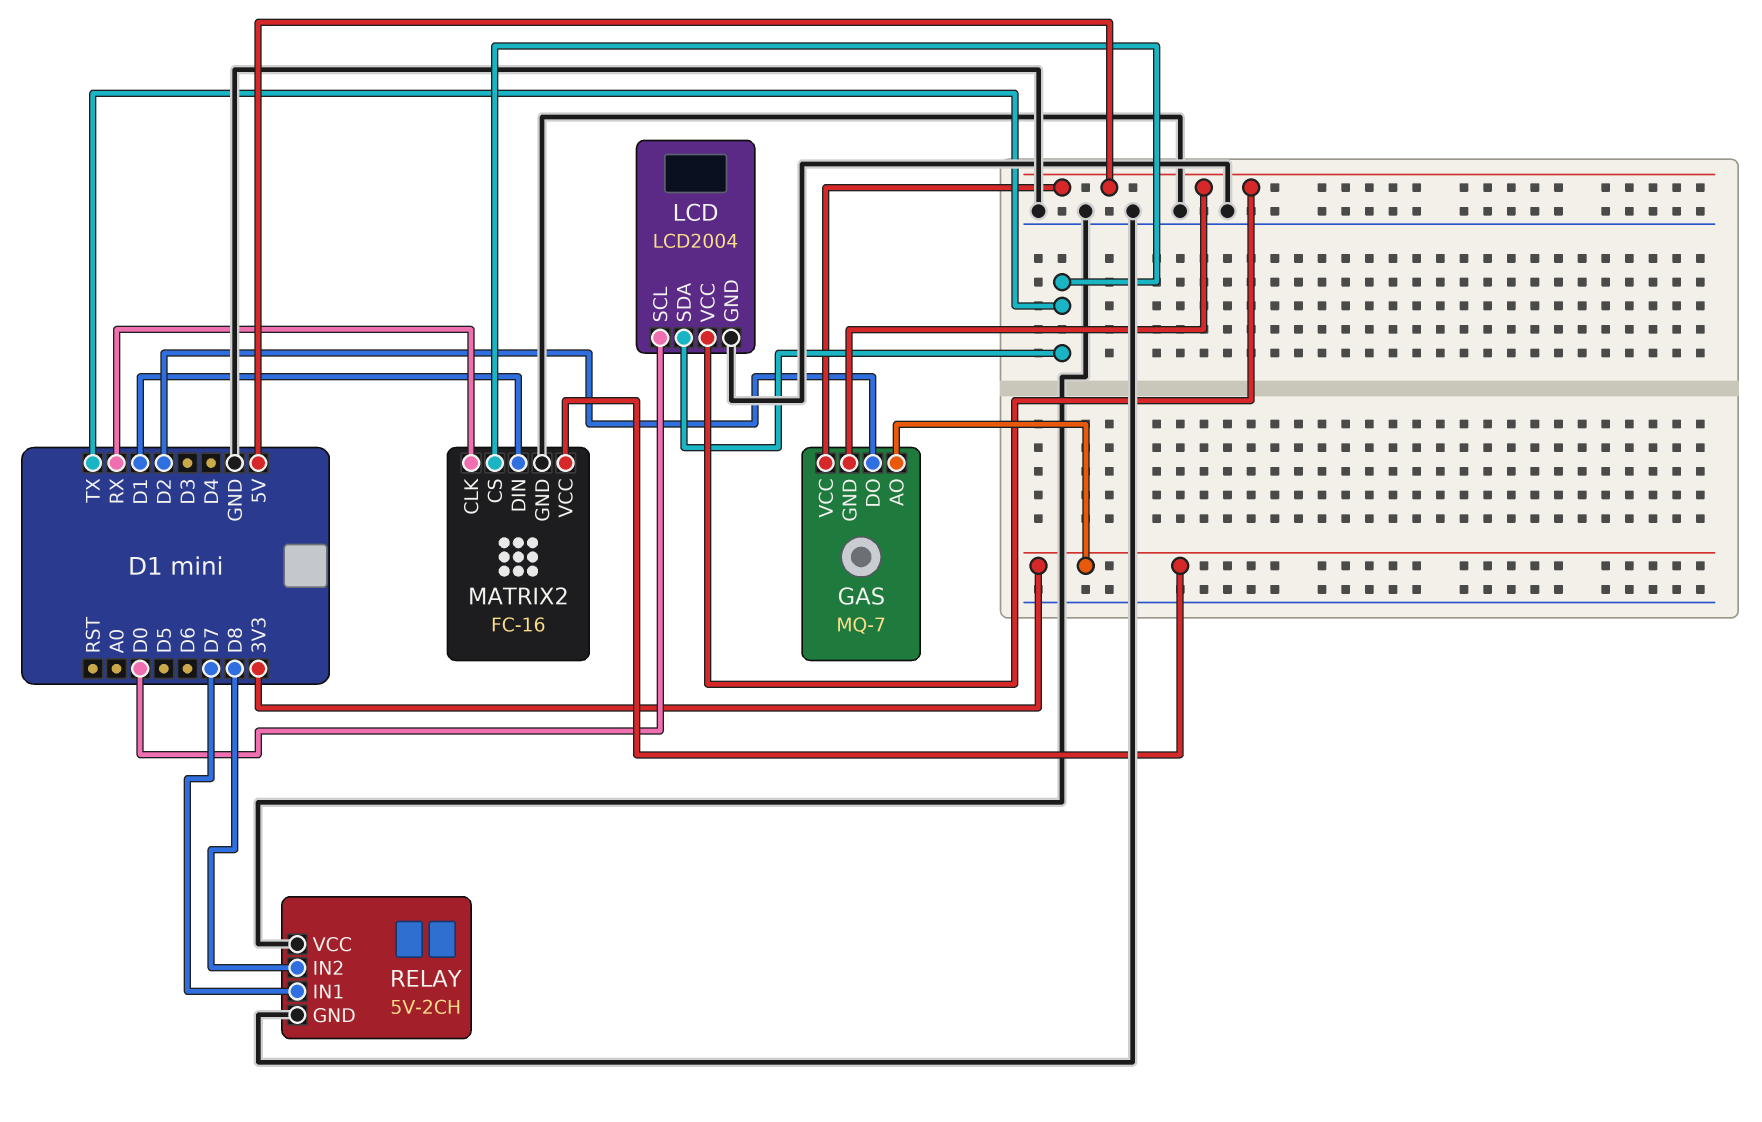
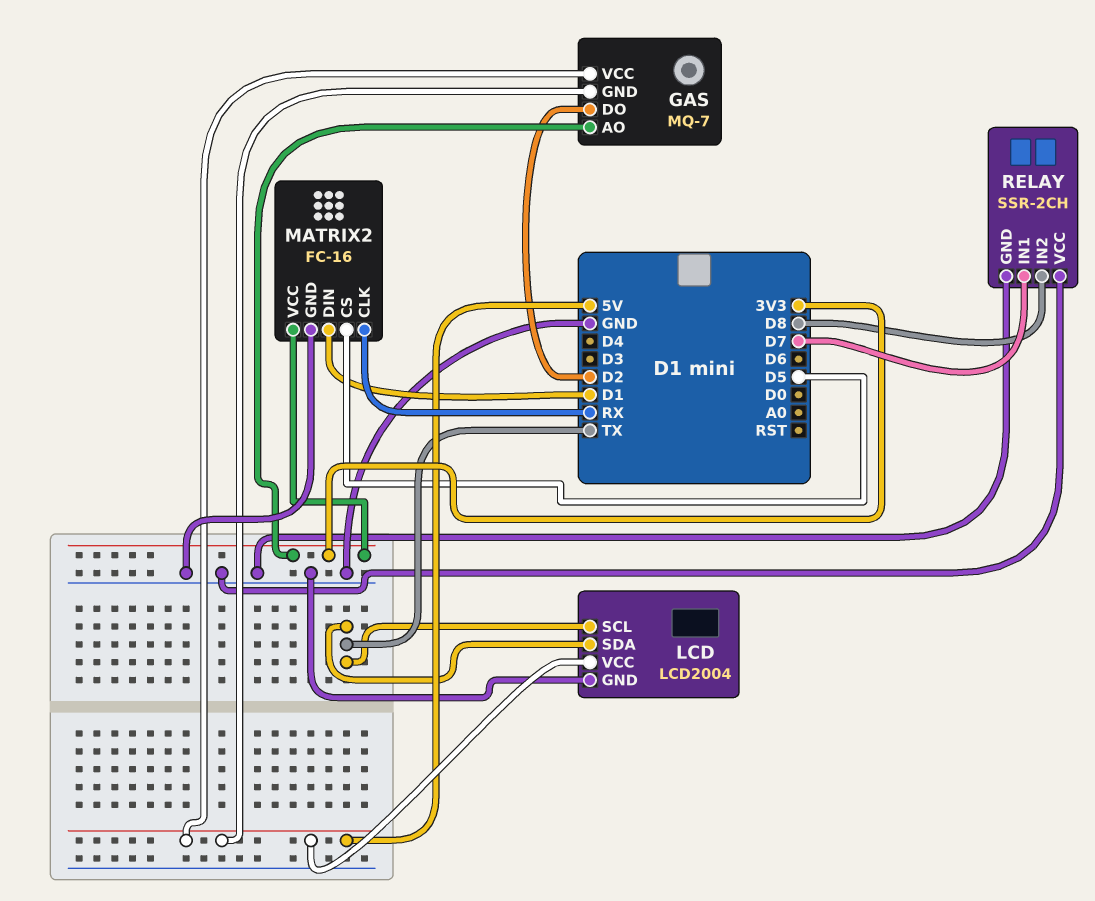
LCD pin SCL: D0 -> TX
MATRIX2 pin CS: TX -> D5
RELAY: 5V-2CH -> SSR-2CH

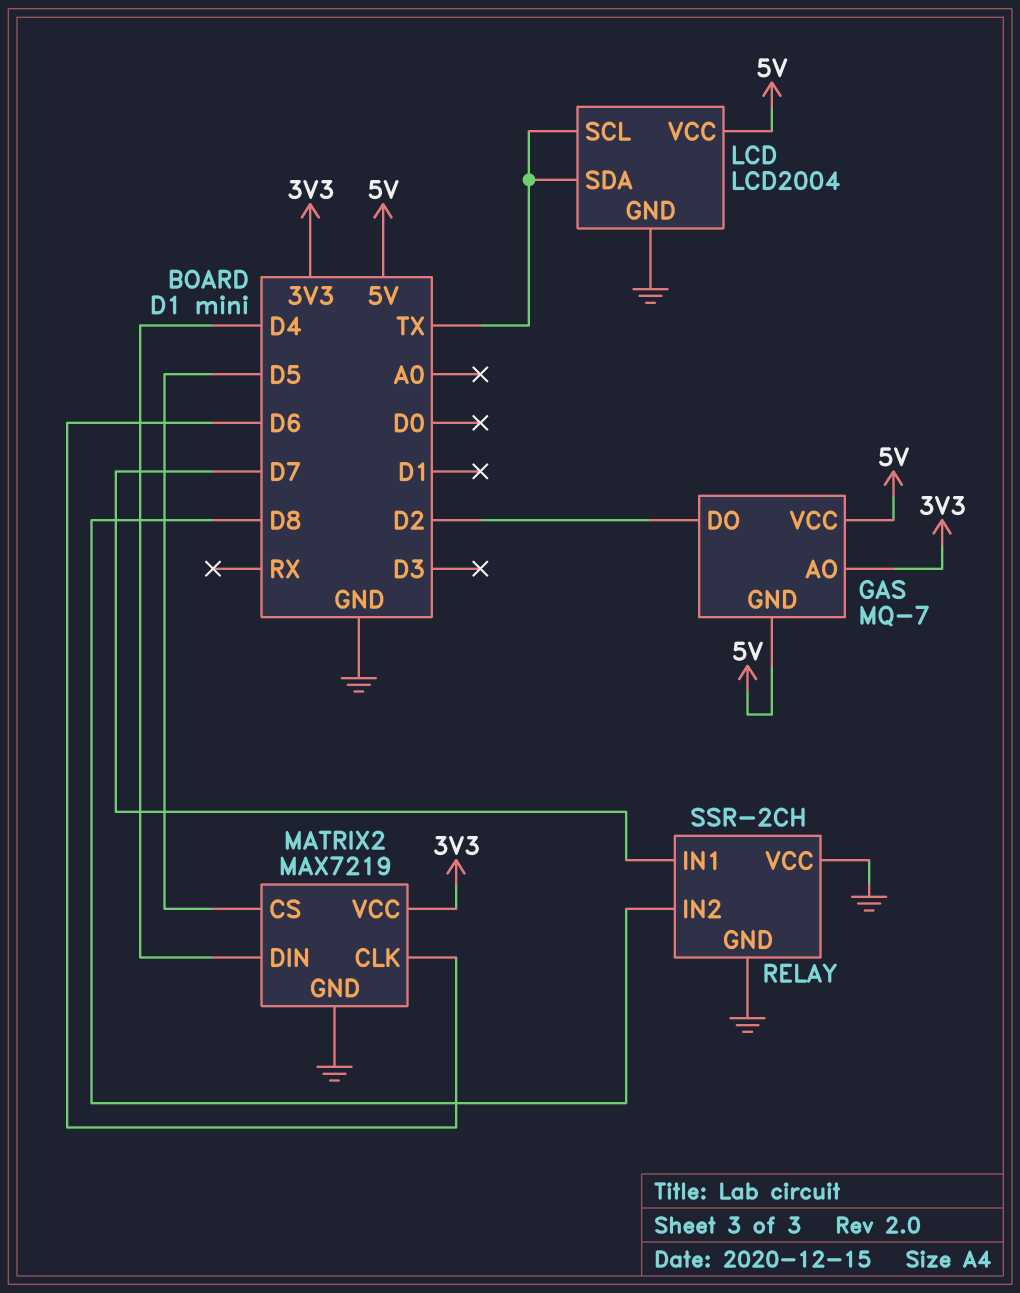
MATRIX2: FC-16 -> MAX7219
MATRIX2 pin CLK: RX -> D6
MATRIX2 pin DIN: D1 -> D4

